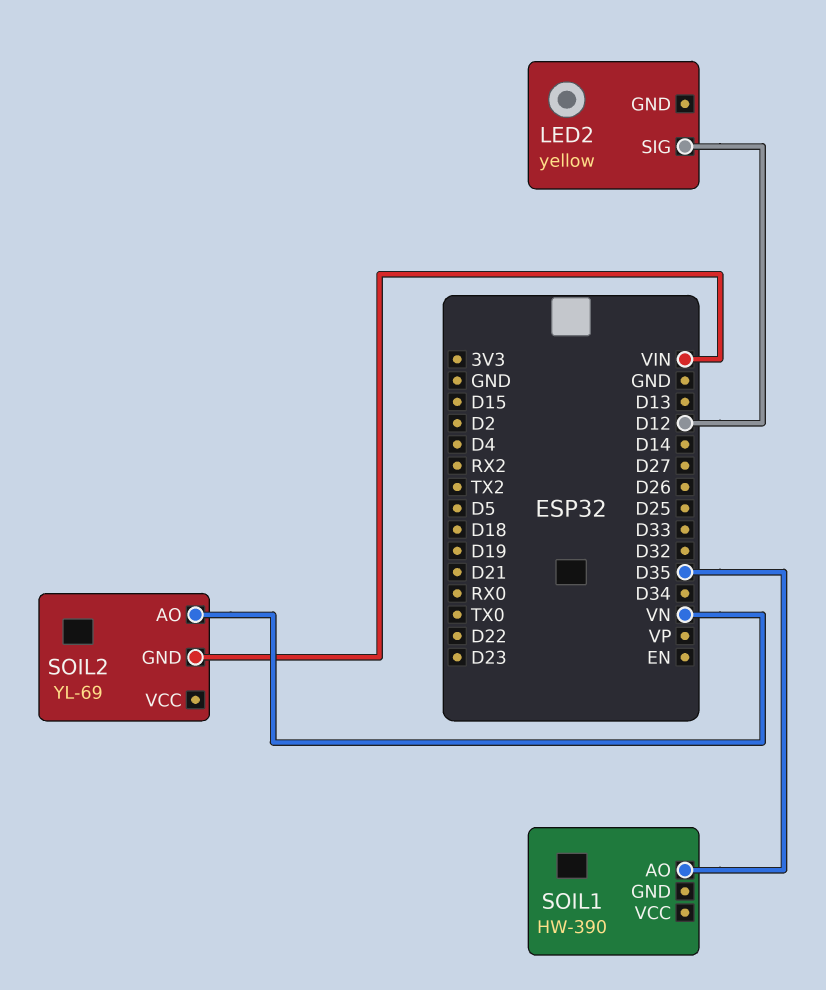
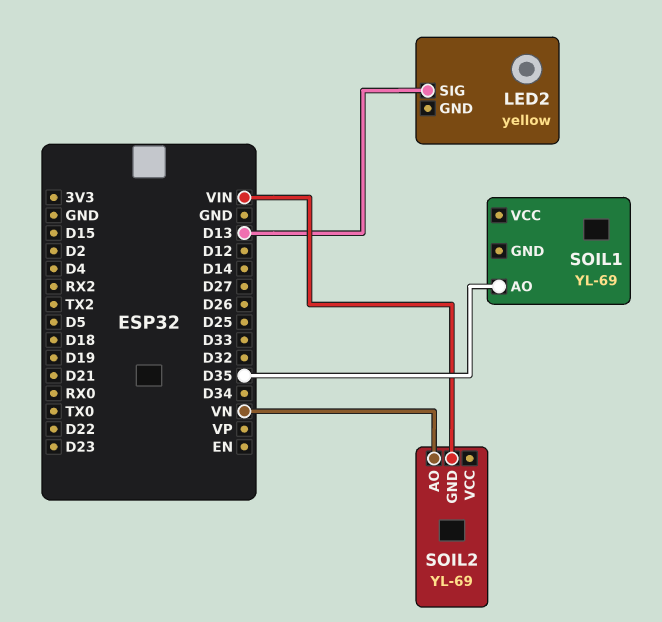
LED2 pin SIG: D12 -> D13
SOIL1: HW-390 -> YL-69

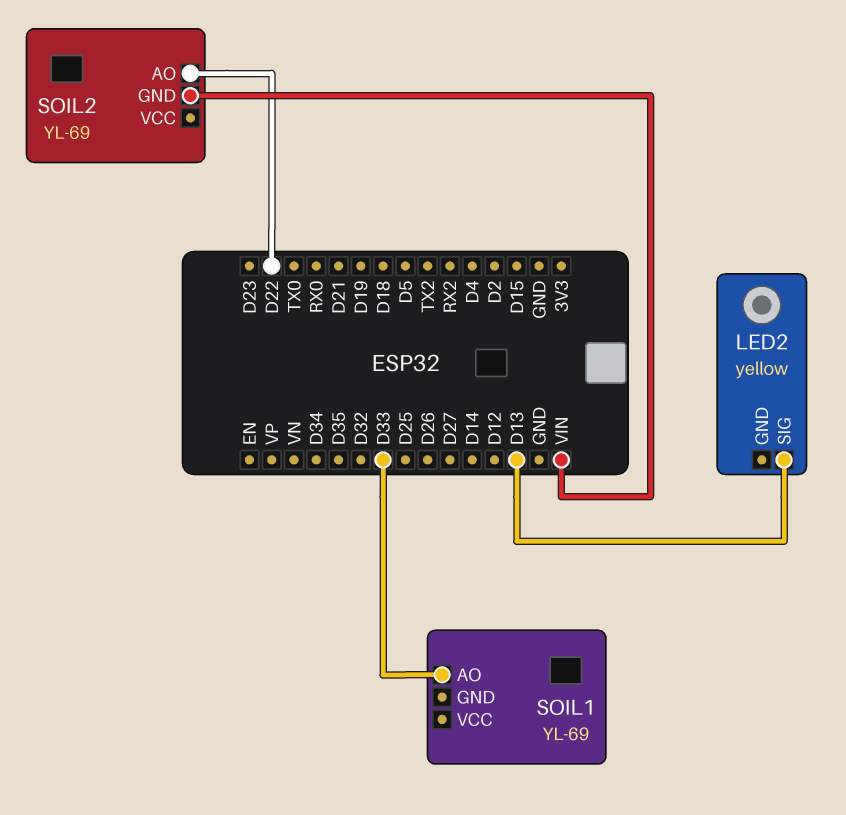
SOIL1 pin AO: D35 -> D33
SOIL2 pin AO: VN -> D22

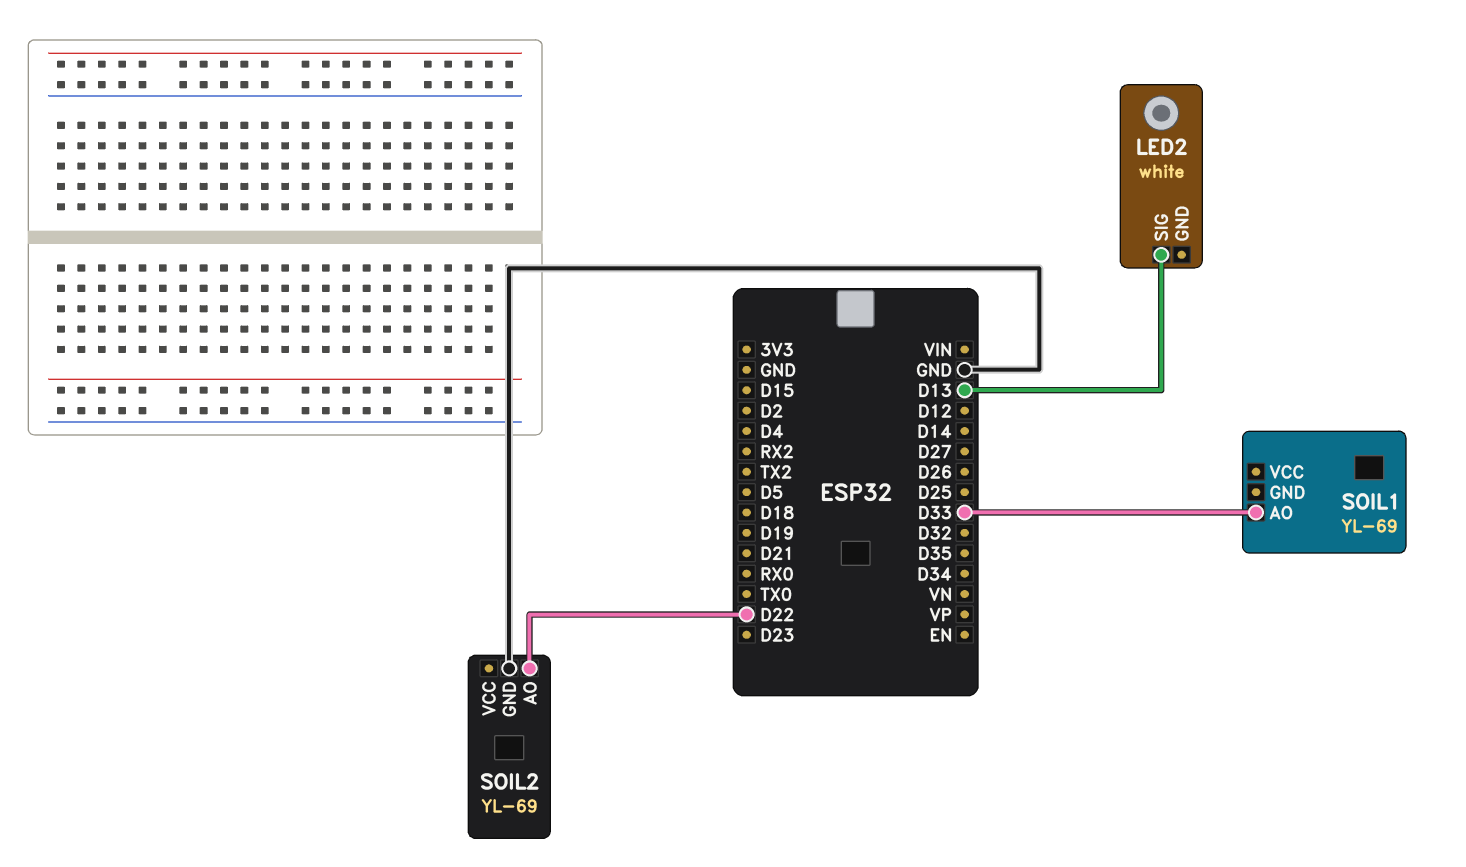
LED2: yellow -> white
SOIL2 pin GND: VIN -> GND

